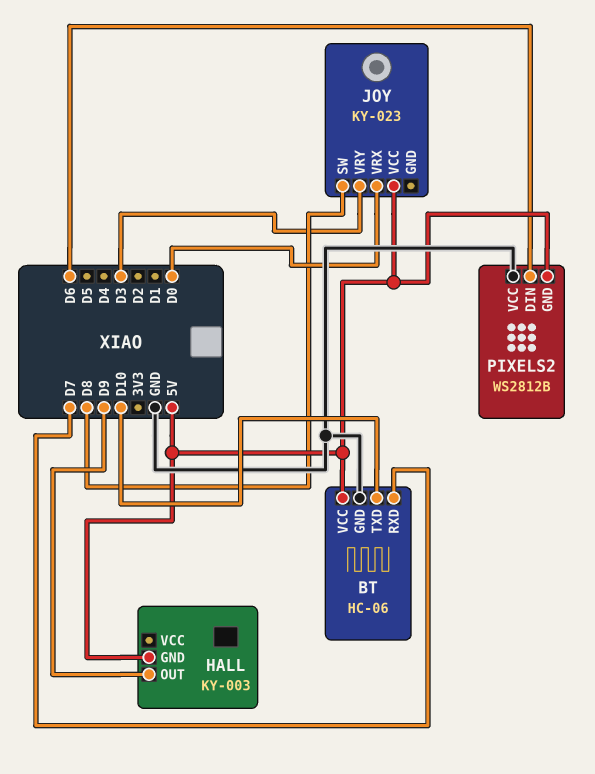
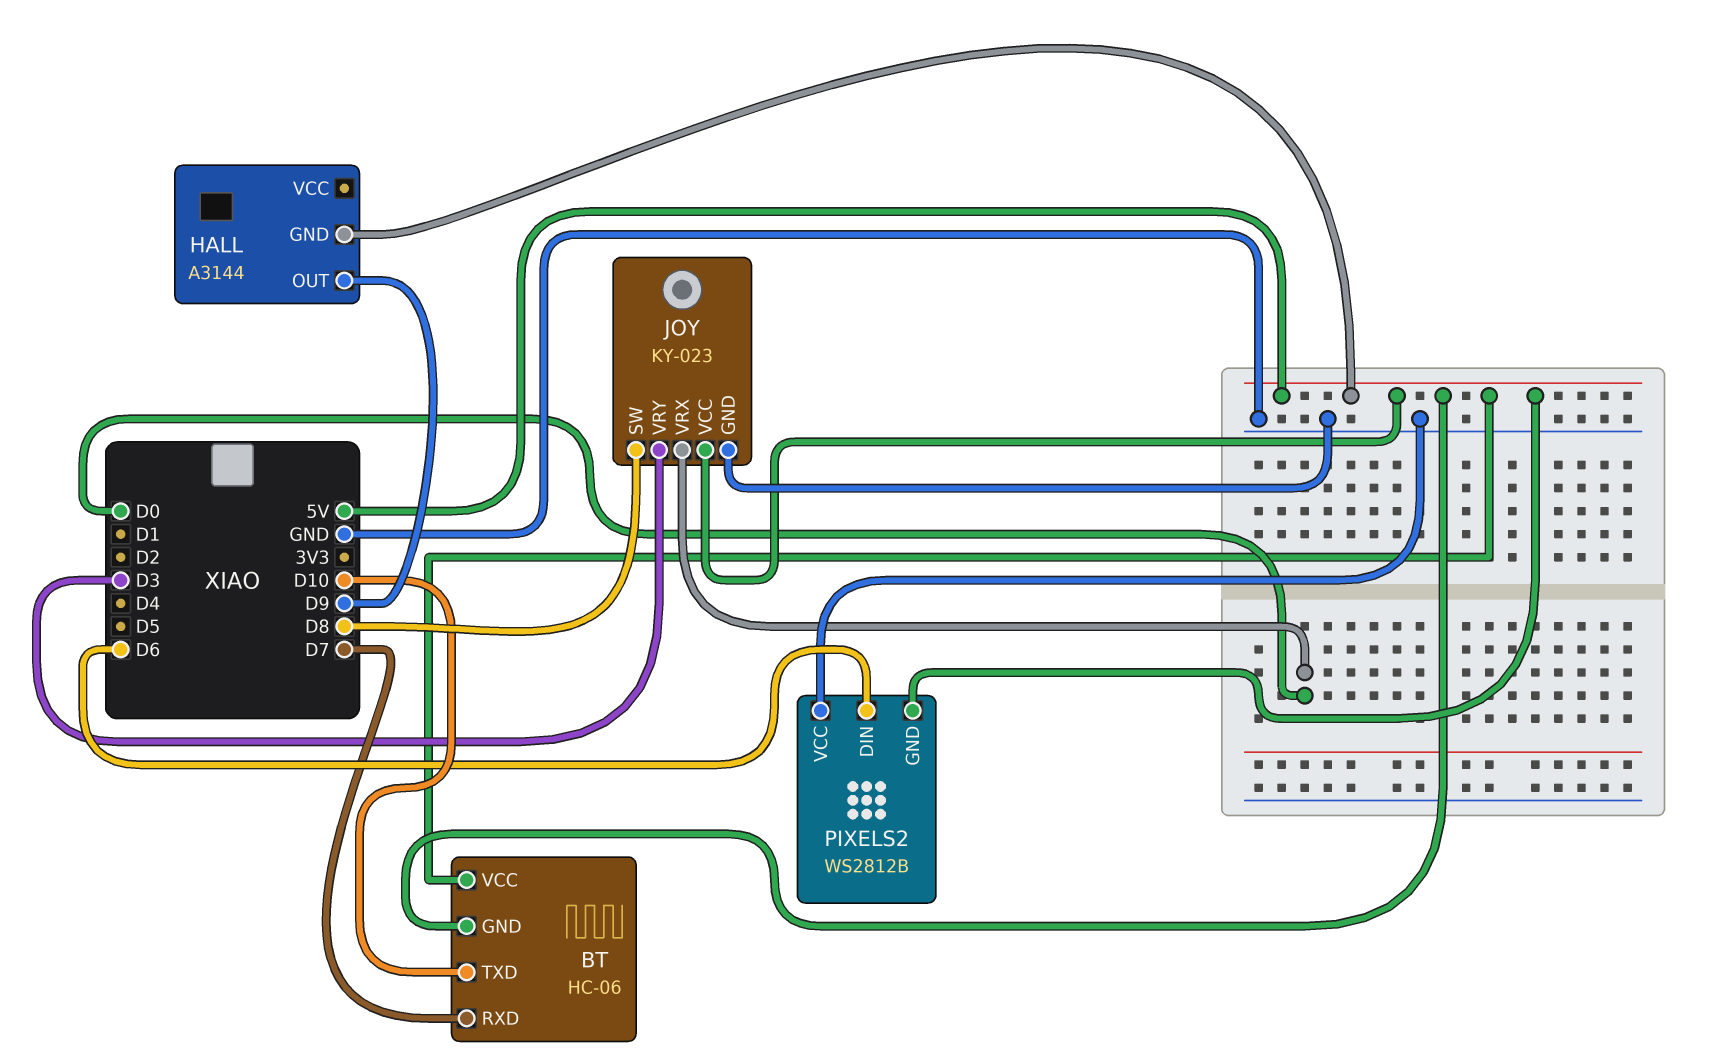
BT pin GND: GND -> 5V
HALL: KY-003 -> A3144
JOY pin GND: none -> GND

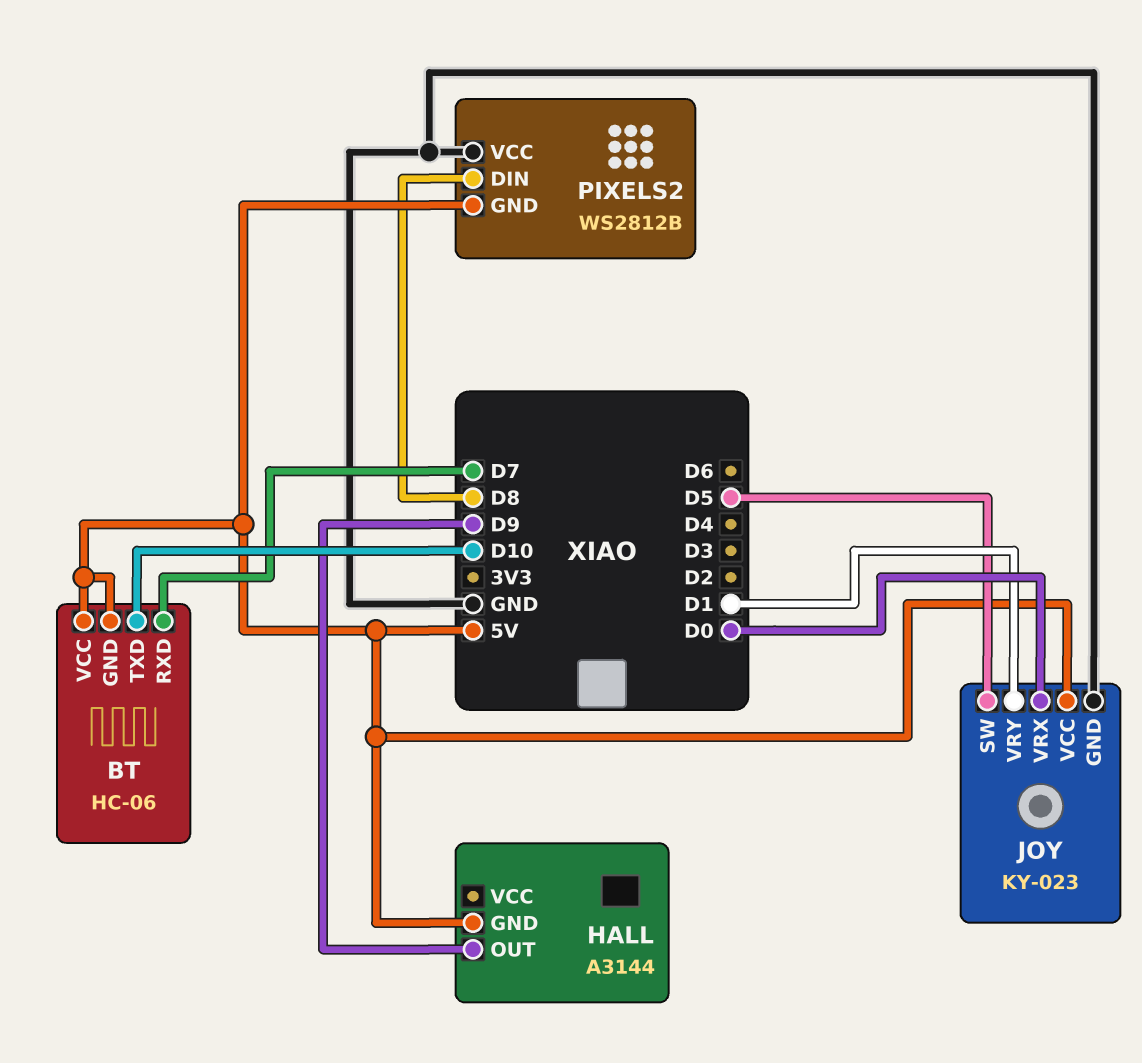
JOY pin SW: D8 -> D5
JOY pin VRY: D3 -> D1
PIXELS2 pin DIN: D6 -> D8

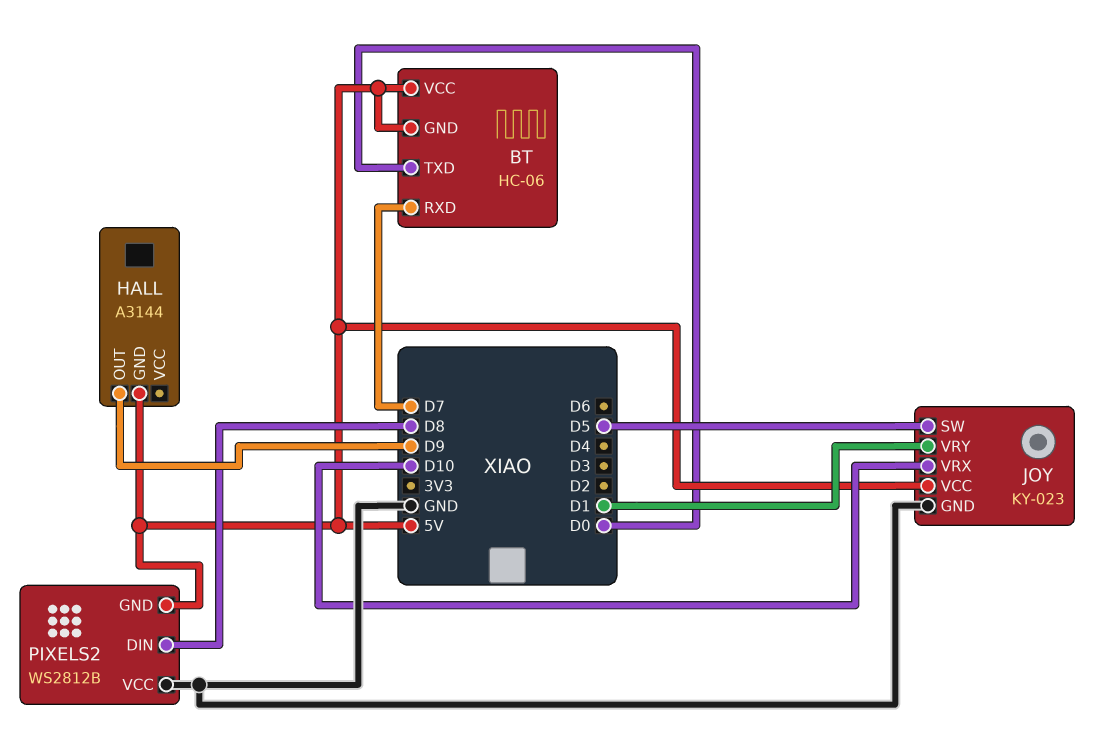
BT pin TXD: D10 -> D0
JOY pin VRX: D0 -> D10

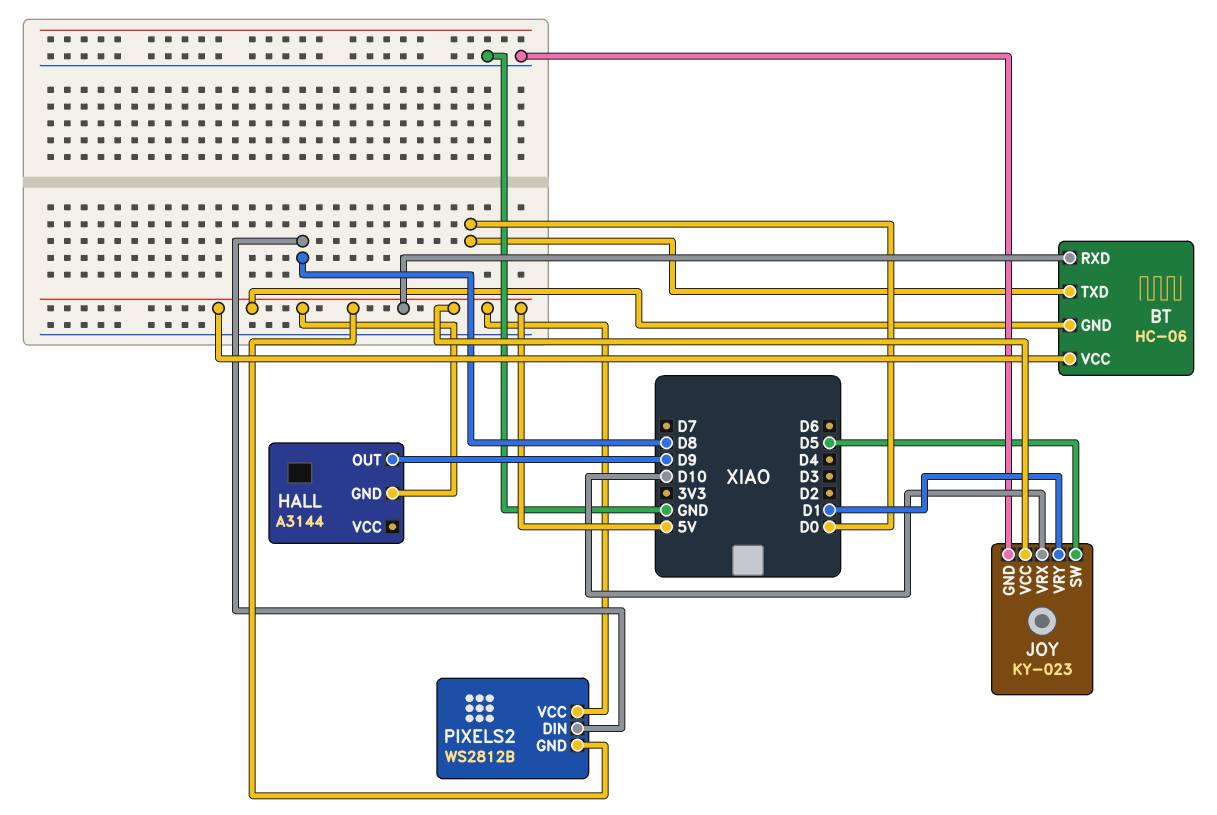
BT pin RXD: D7 -> 5V
PIXELS2 pin VCC: GND -> 5V

